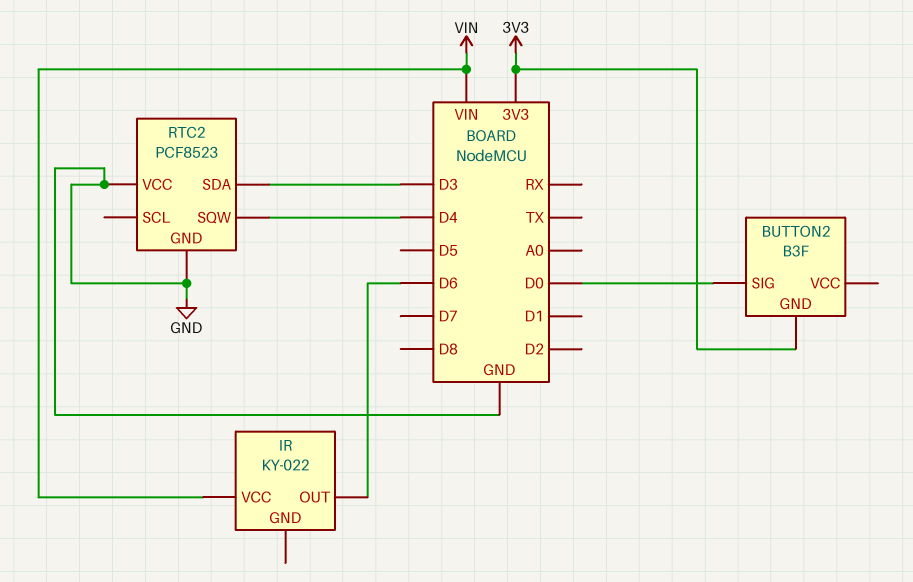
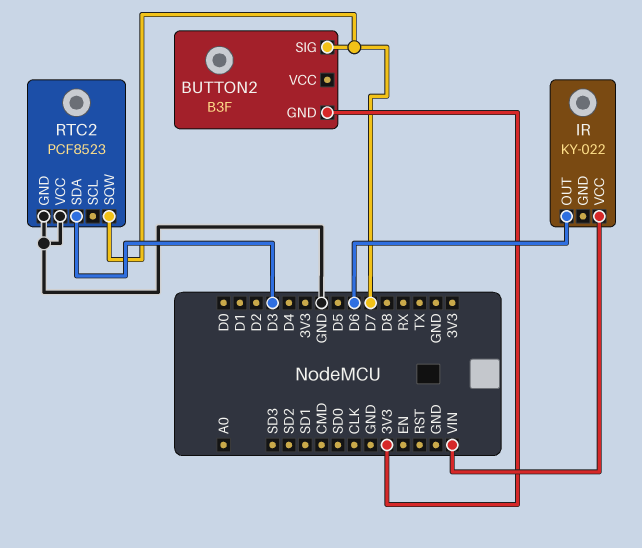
BUTTON2 pin SIG: D0 -> D7
RTC2 pin SQW: D4 -> D7

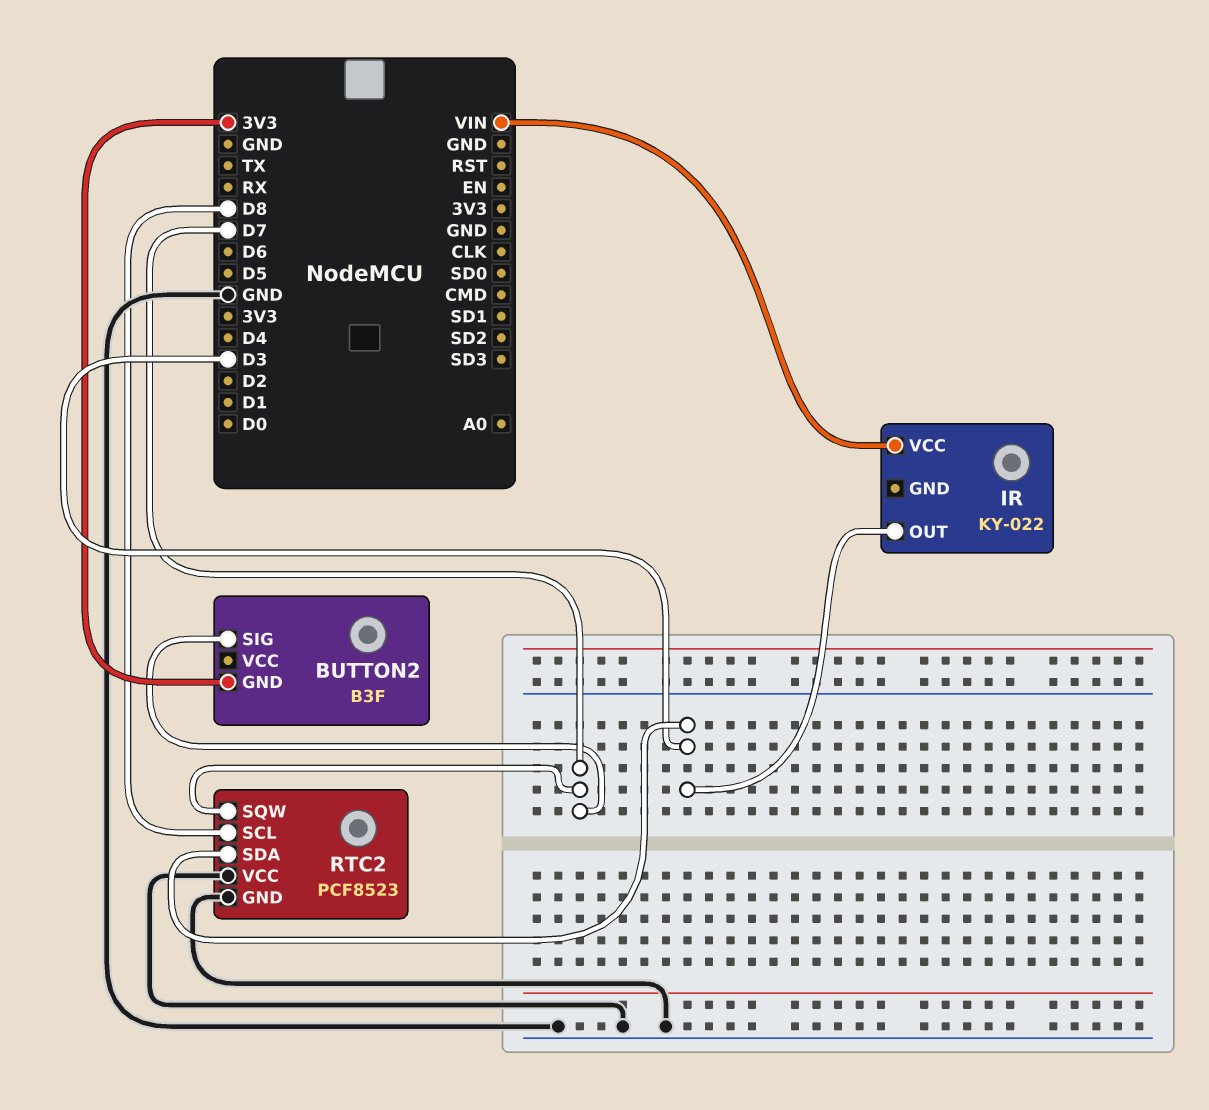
IR pin OUT: D6 -> D3
RTC2 pin SCL: none -> D8

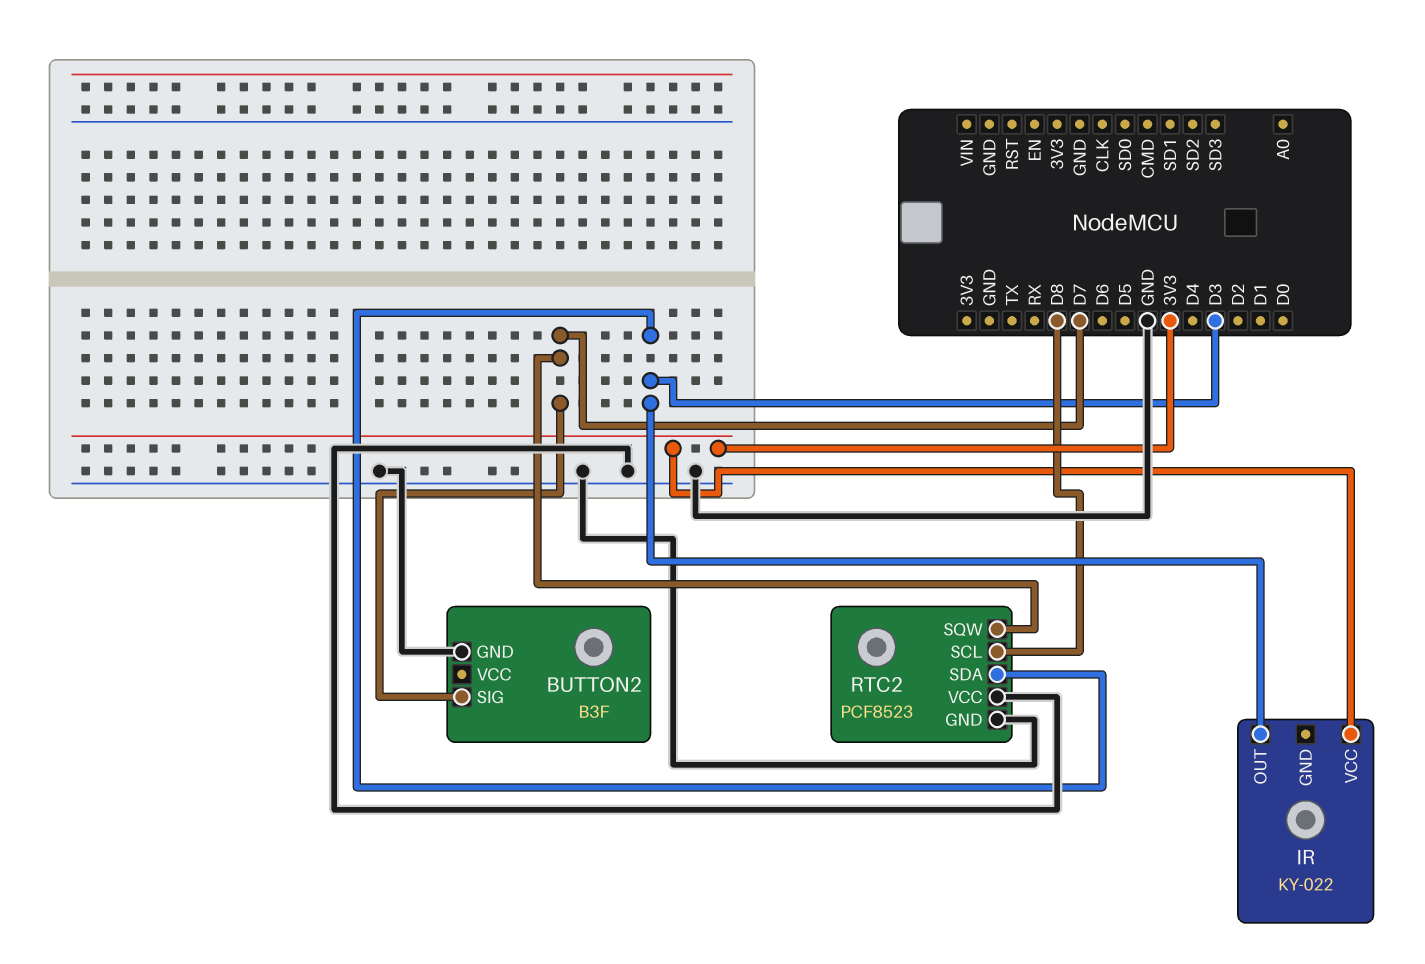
BUTTON2 pin GND: 3V3 -> GND
IR pin VCC: VIN -> 3V3

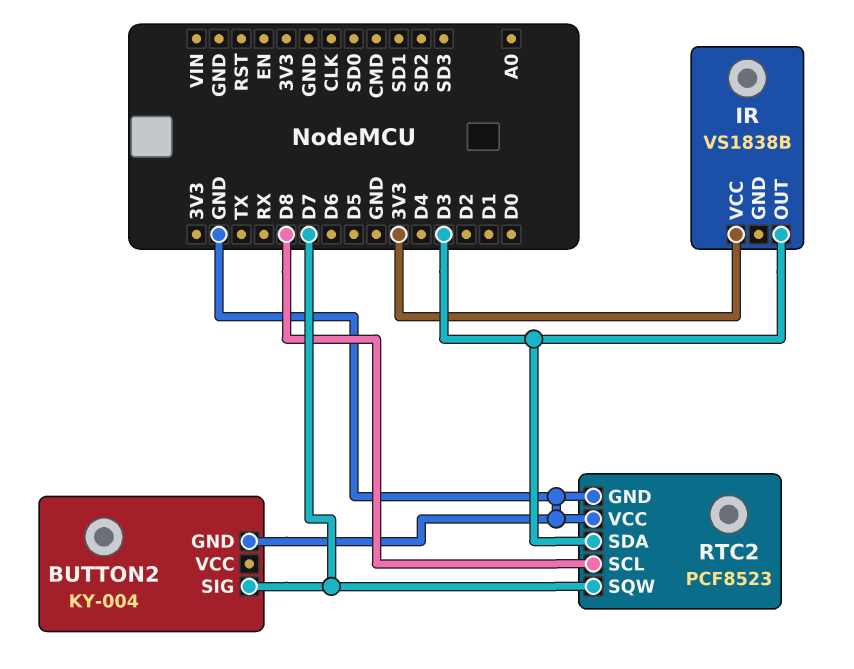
BUTTON2: B3F -> KY-004
IR: KY-022 -> VS1838B

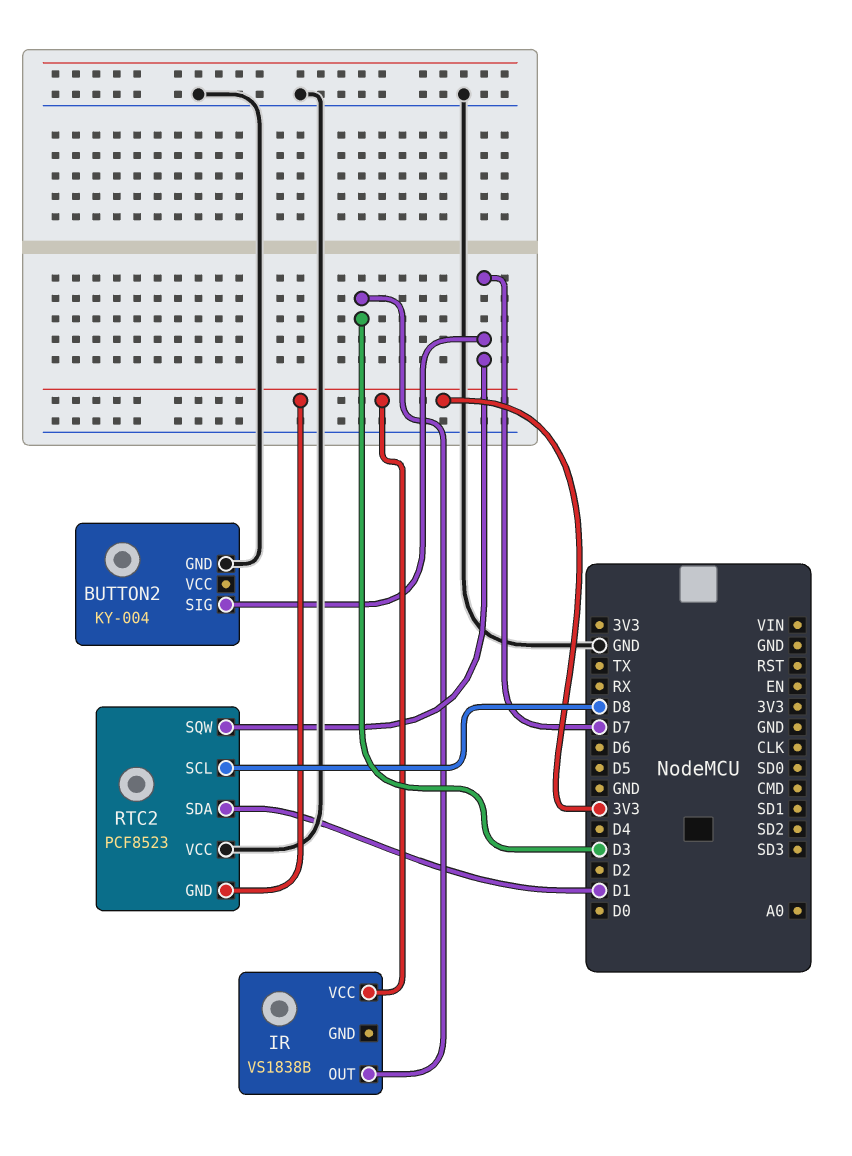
RTC2 pin GND: GND -> 3V3
RTC2 pin SDA: D3 -> D1

